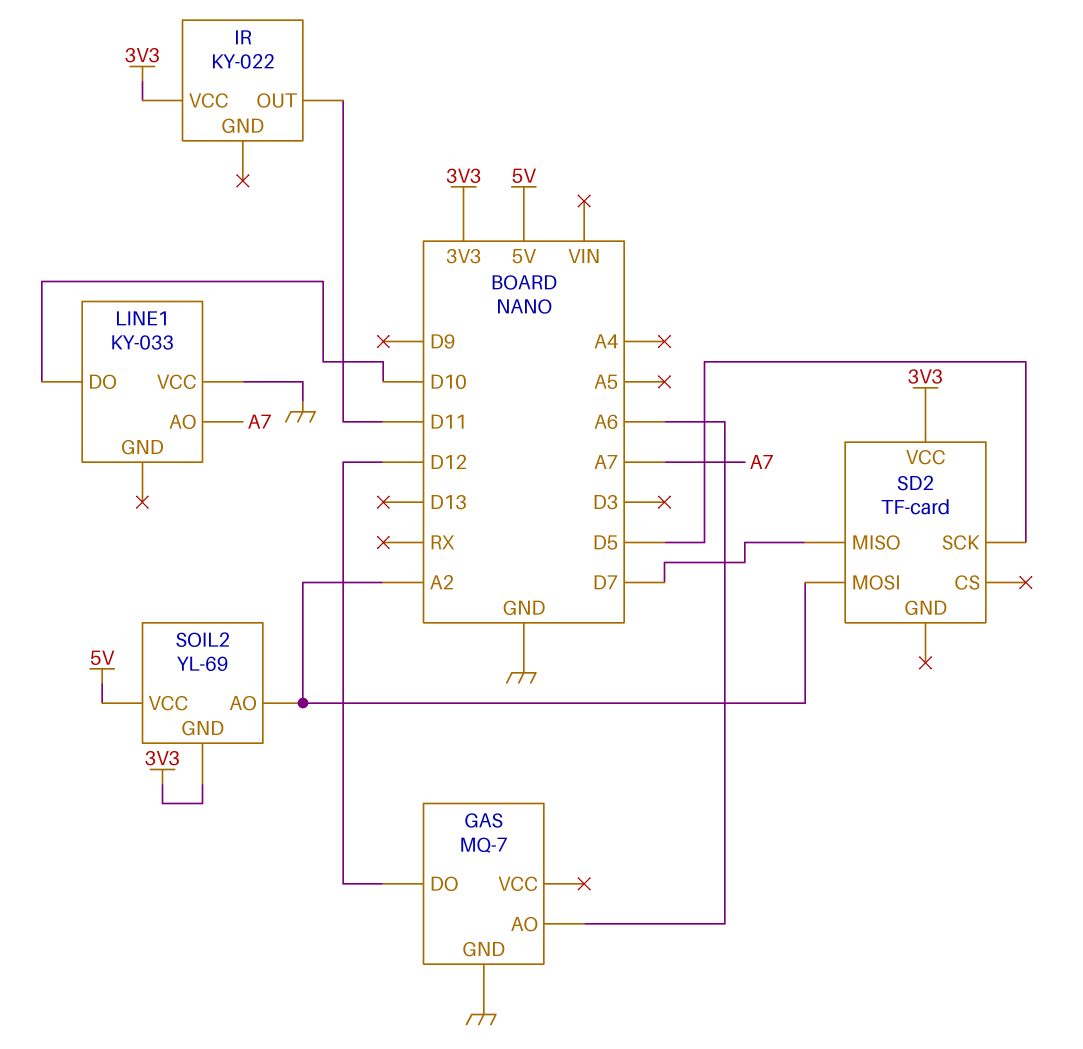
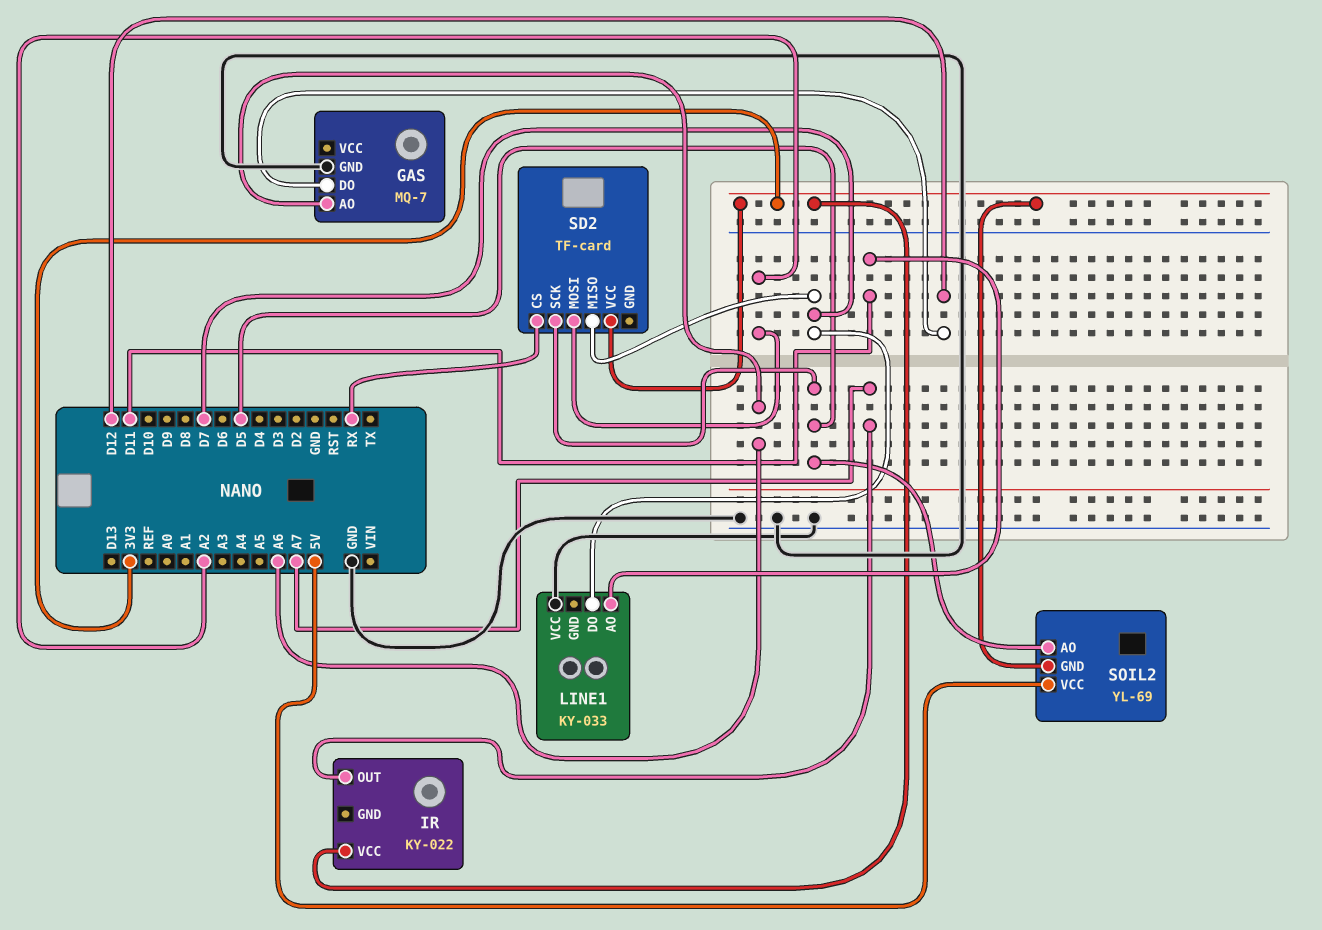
IR pin OUT: D11 -> A7
LINE1 pin AO: A7 -> D11
LINE1 pin DO: D10 -> D7
SD2 pin CS: none -> RX
SOIL2 pin AO: A2 -> D5

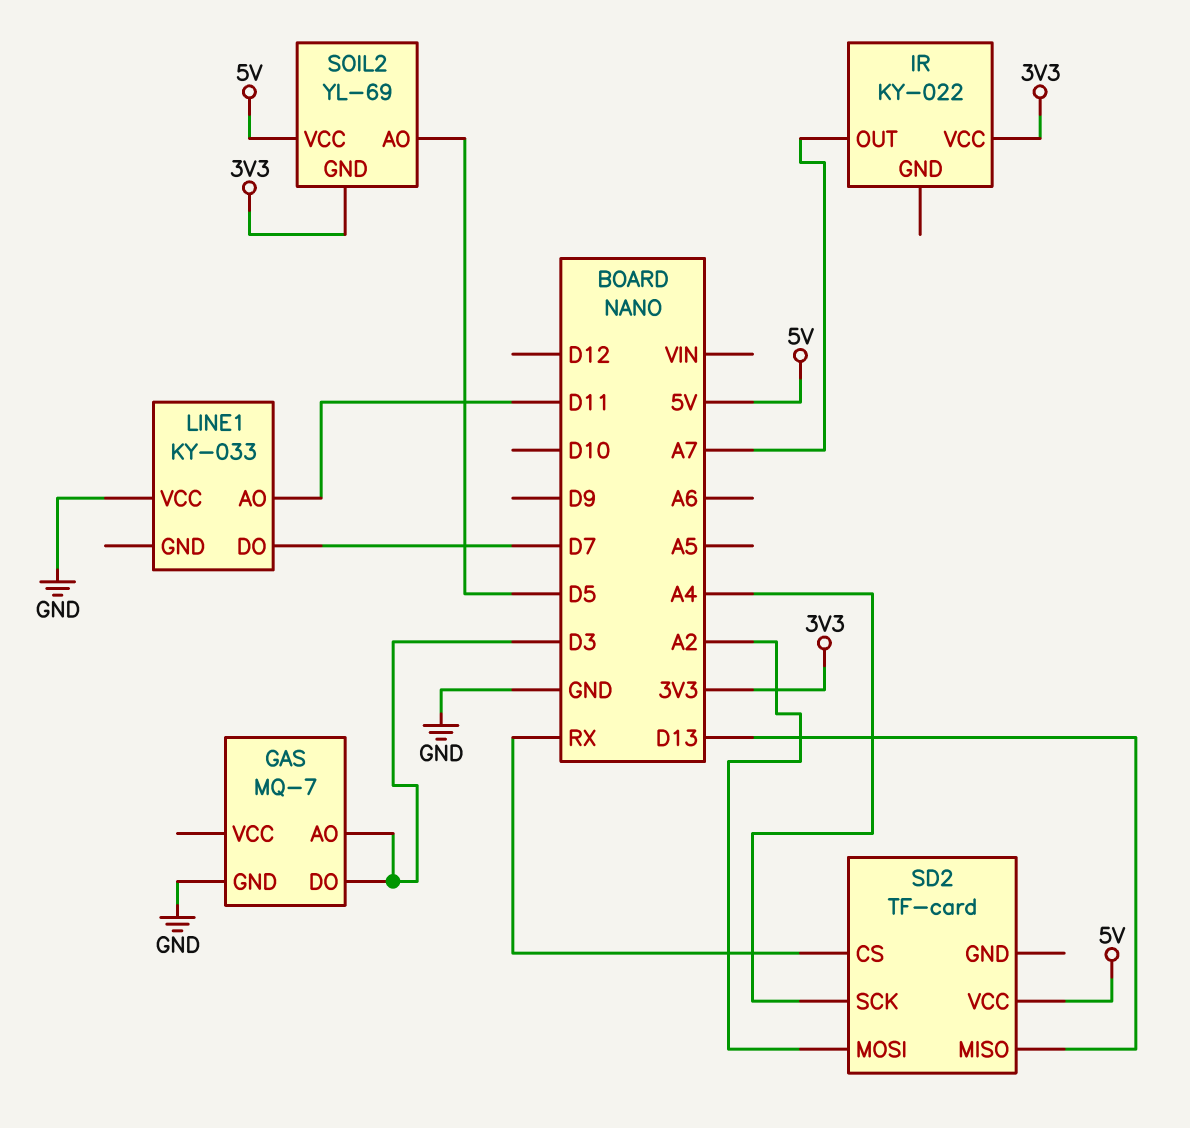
GAS pin AO: A6 -> D3
GAS pin DO: D12 -> D3
SD2 pin MISO: D7 -> D13
SD2 pin SCK: D5 -> A4
SD2 pin VCC: 3V3 -> 5V

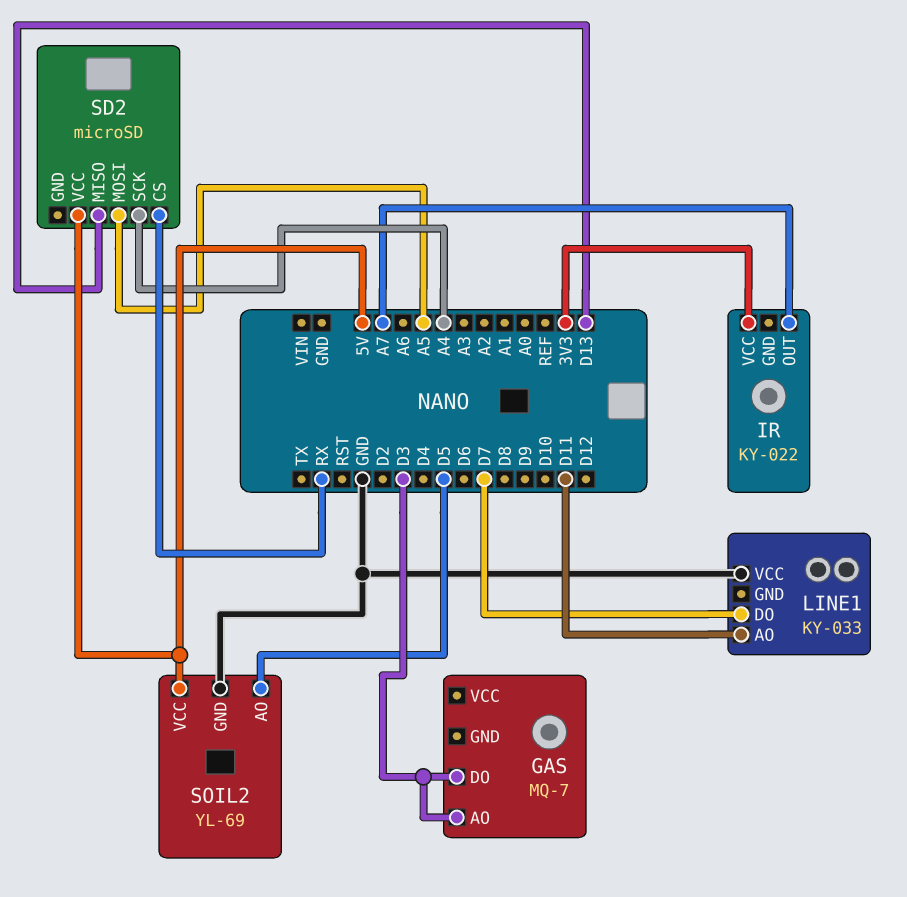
GAS pin GND: GND -> none
SD2: TF-card -> microSD
SD2 pin MOSI: A2 -> A5
SOIL2 pin GND: 3V3 -> GND

